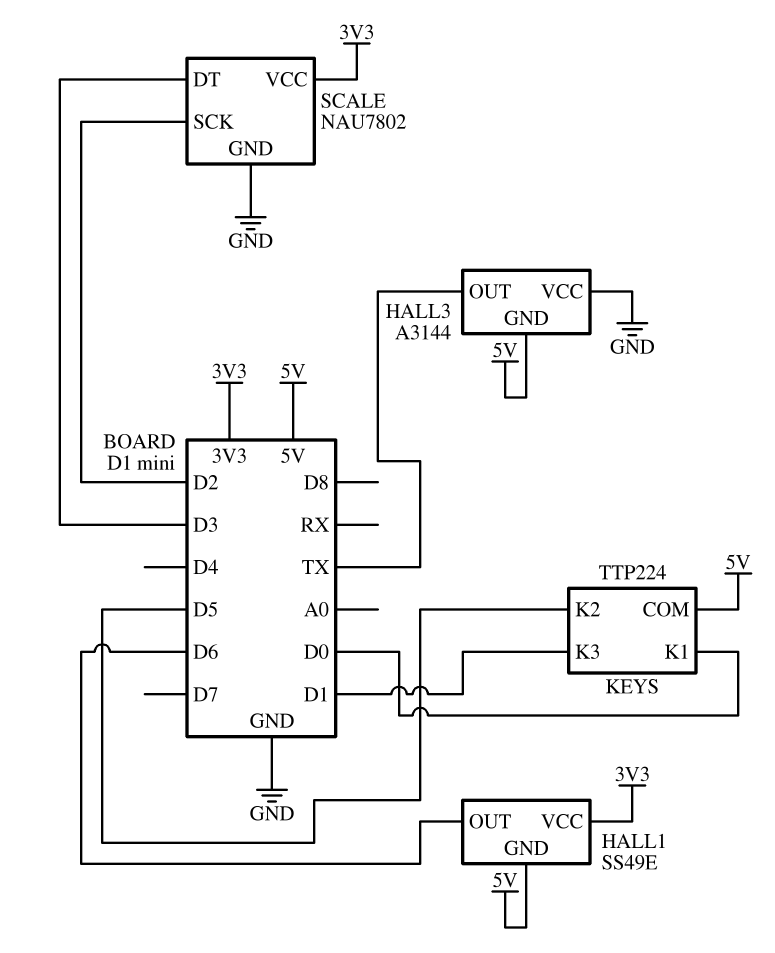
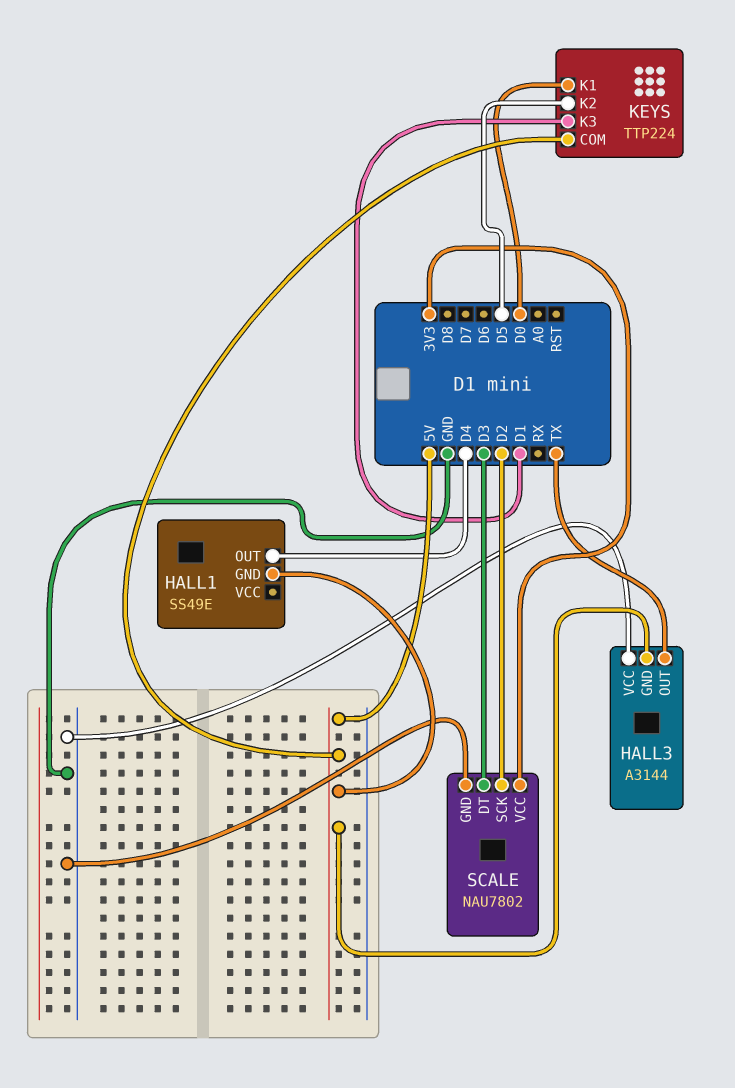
HALL1 pin OUT: D6 -> D4
HALL1 pin VCC: 3V3 -> none

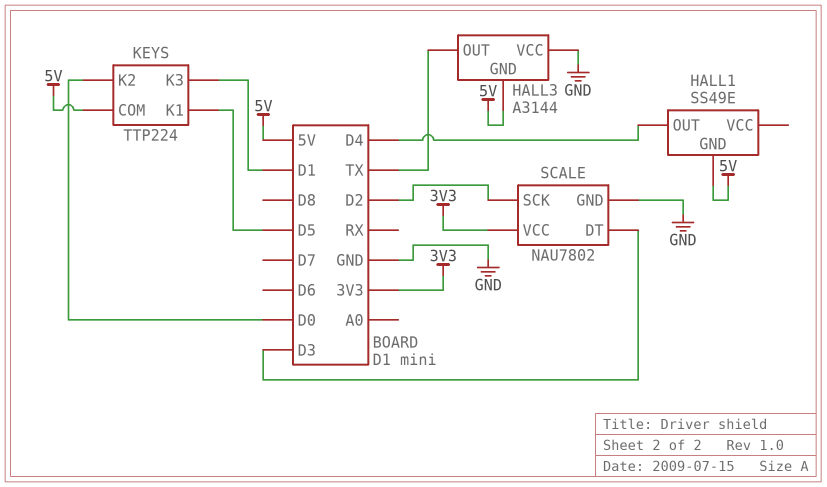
KEYS pin K1: D0 -> D5
KEYS pin K2: D5 -> D0

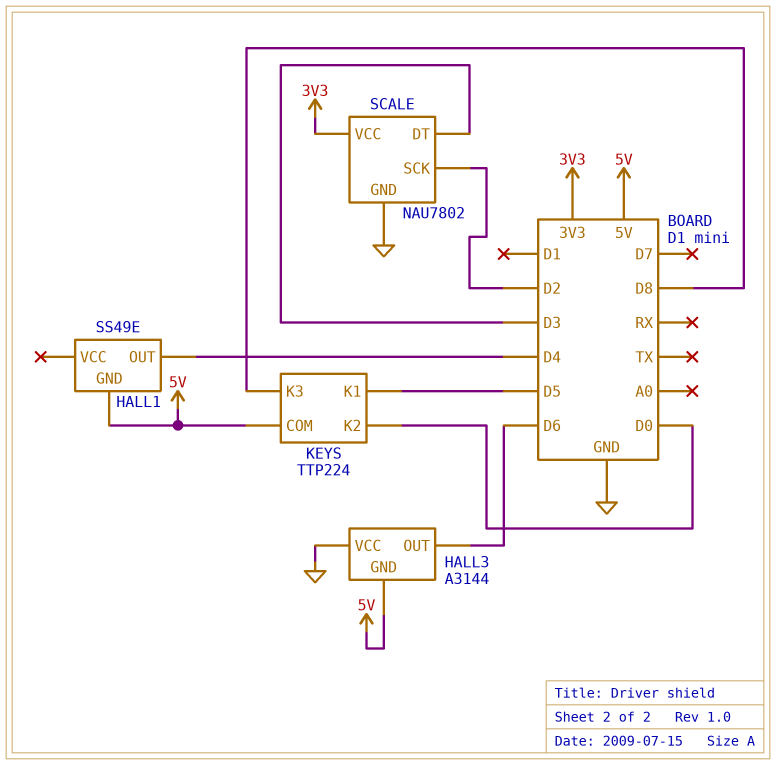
HALL3 pin OUT: TX -> D6
KEYS pin K3: D1 -> D8

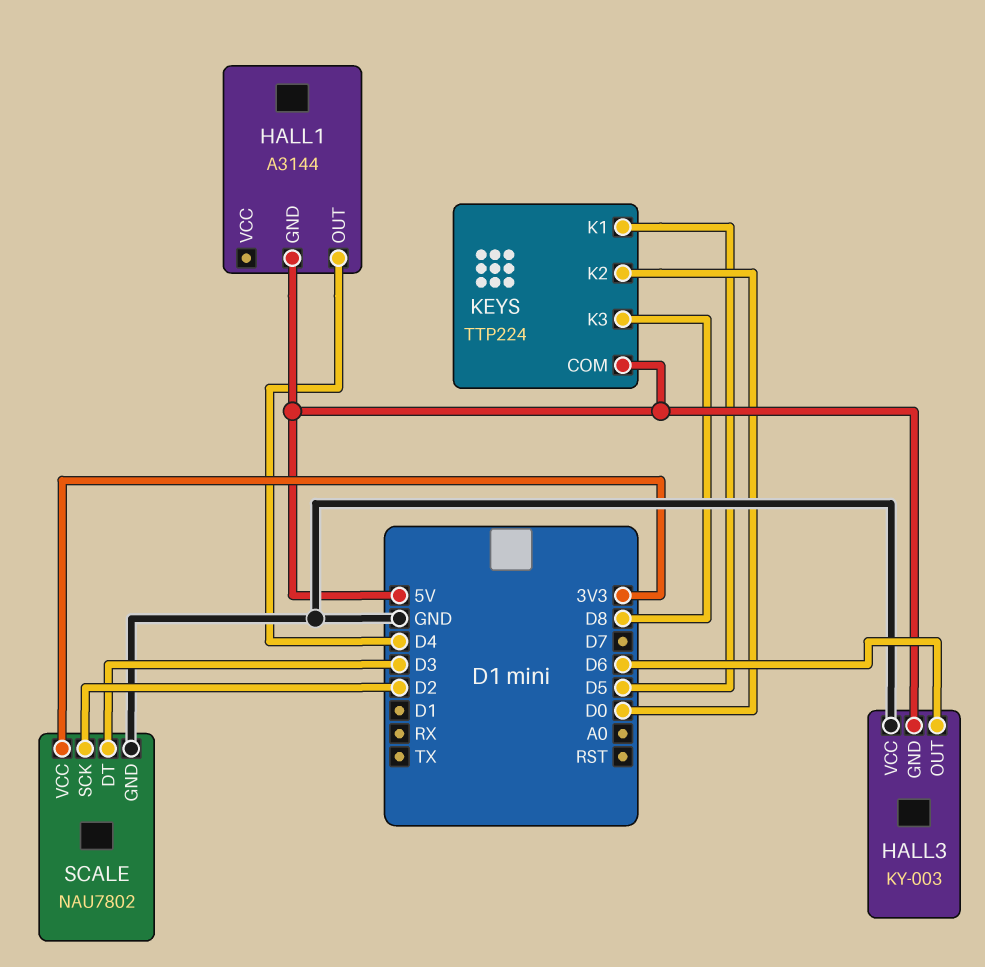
HALL1: SS49E -> A3144
HALL3: A3144 -> KY-003

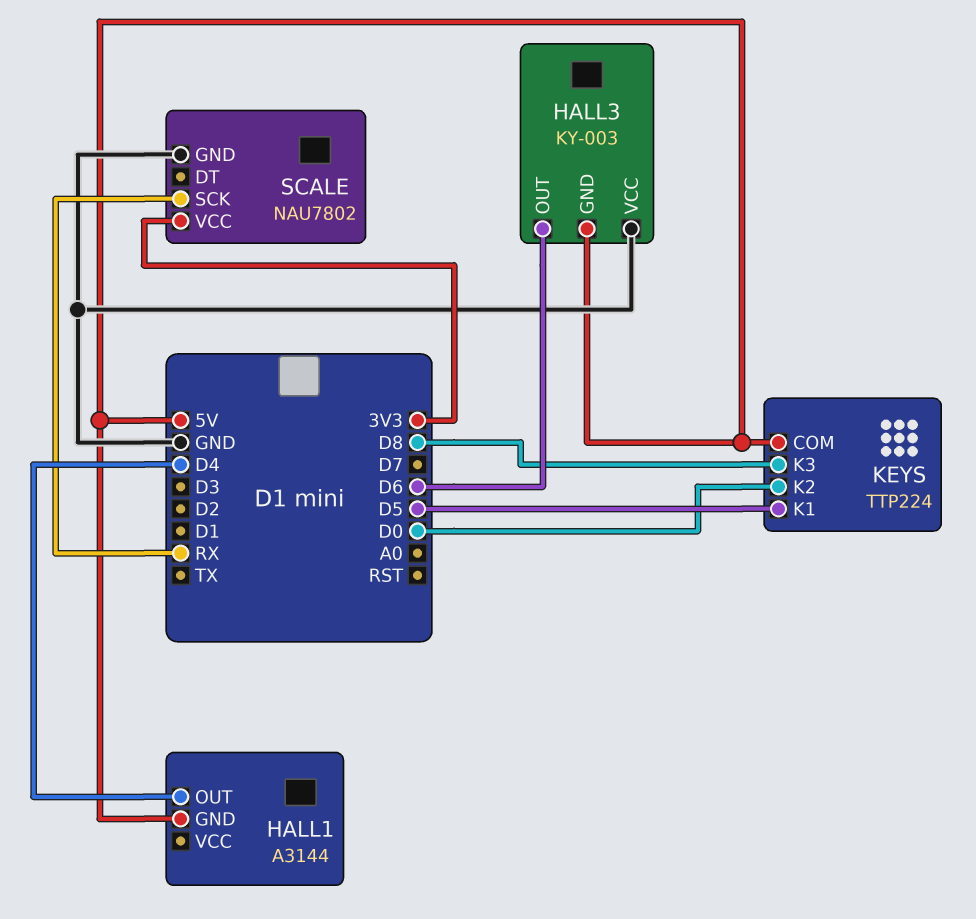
SCALE pin DT: D3 -> none
SCALE pin SCK: D2 -> RX

